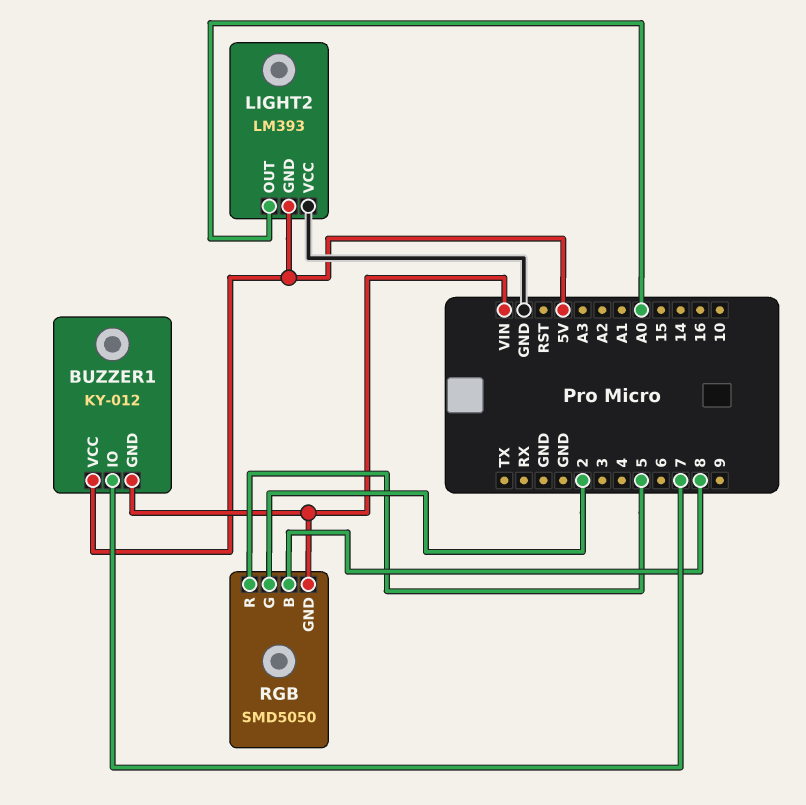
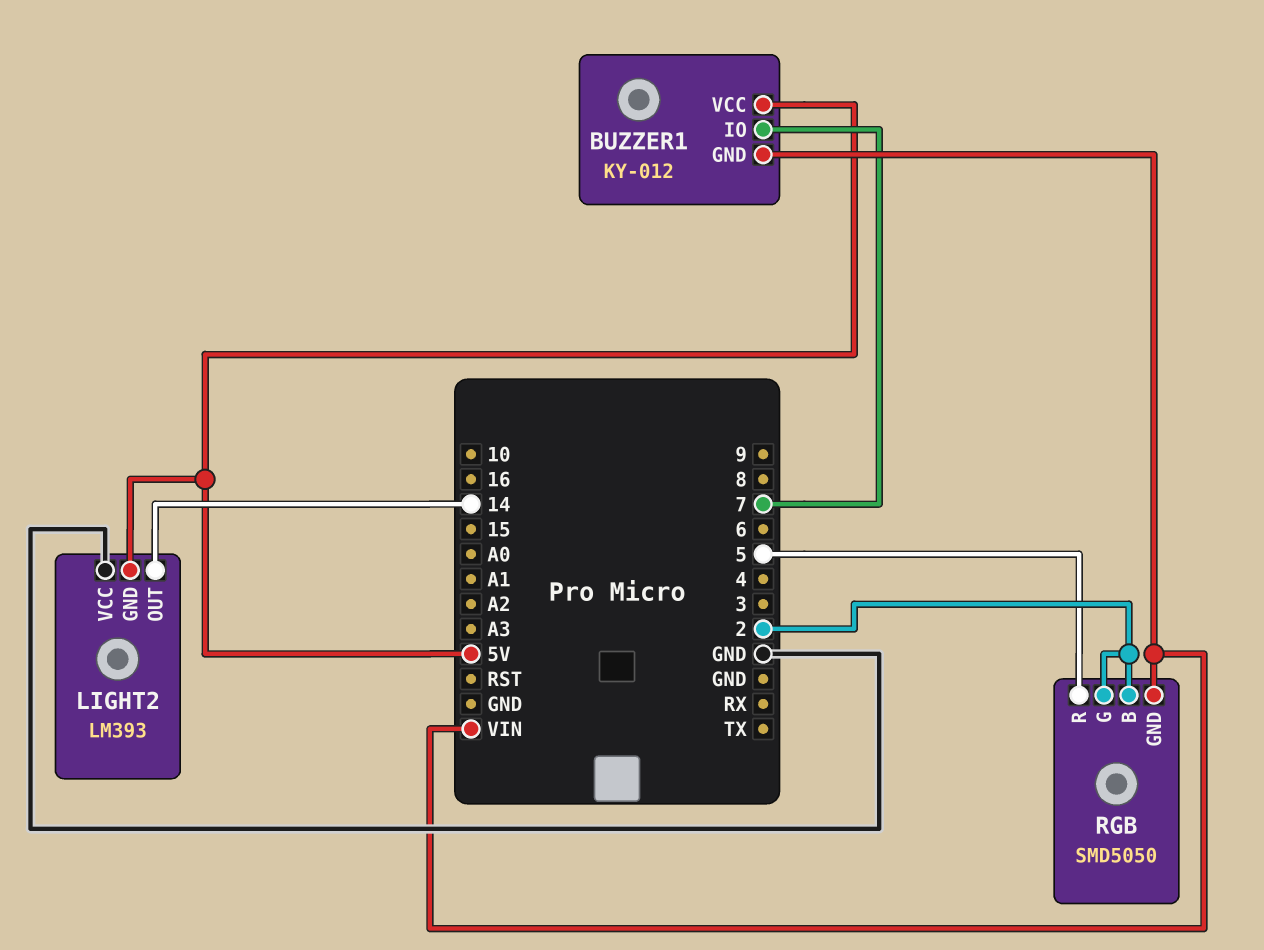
LIGHT2 pin OUT: A0 -> 14
RGB pin B: 8 -> 2

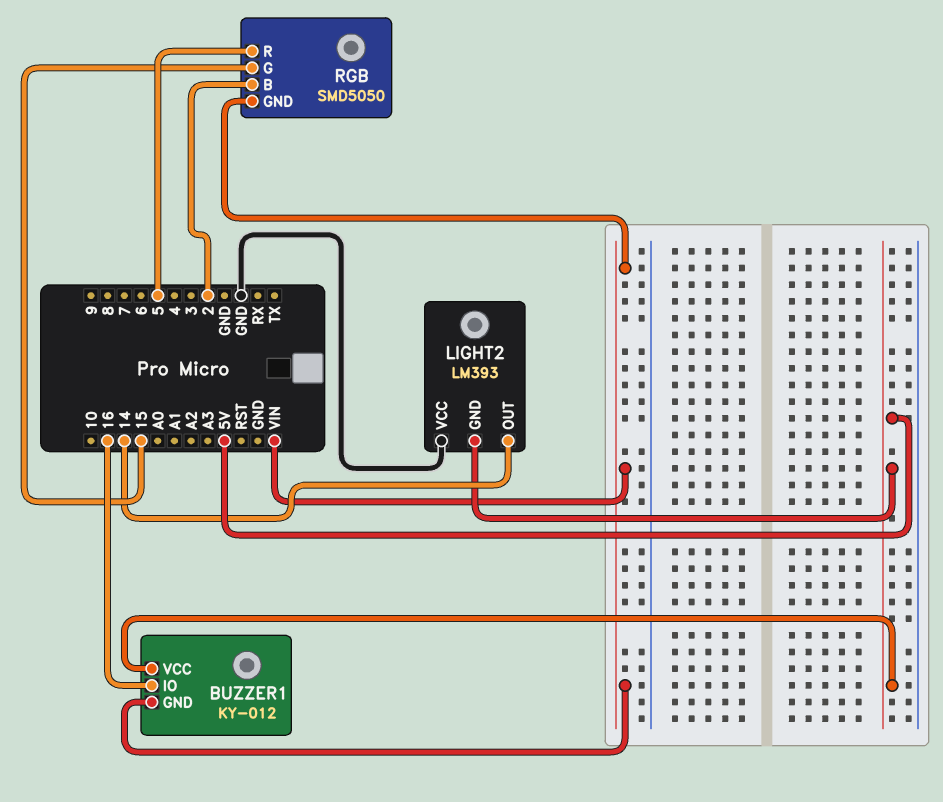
BUZZER1 pin IO: 7 -> 16
RGB pin G: 2 -> 15

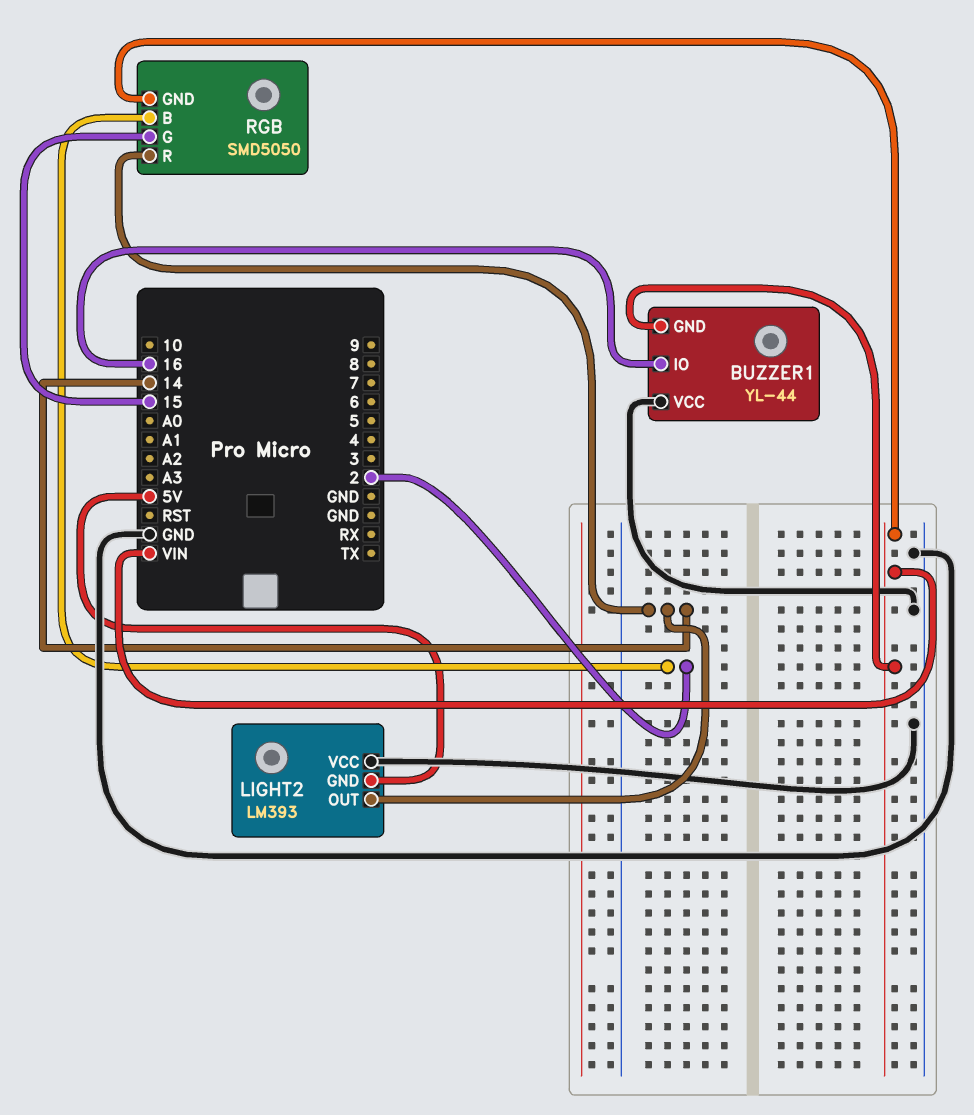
BUZZER1: KY-012 -> YL-44
BUZZER1 pin VCC: 5V -> GND
RGB pin R: 5 -> 14

